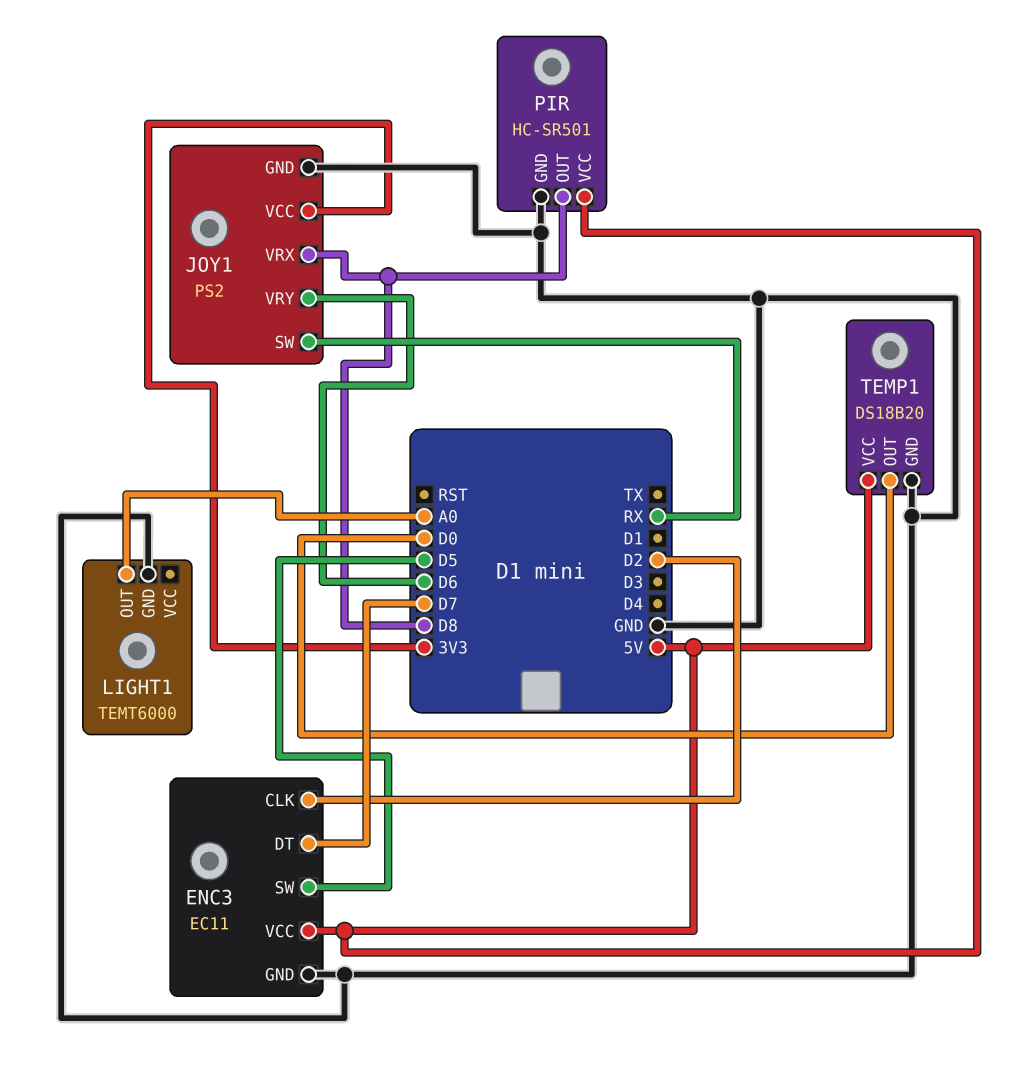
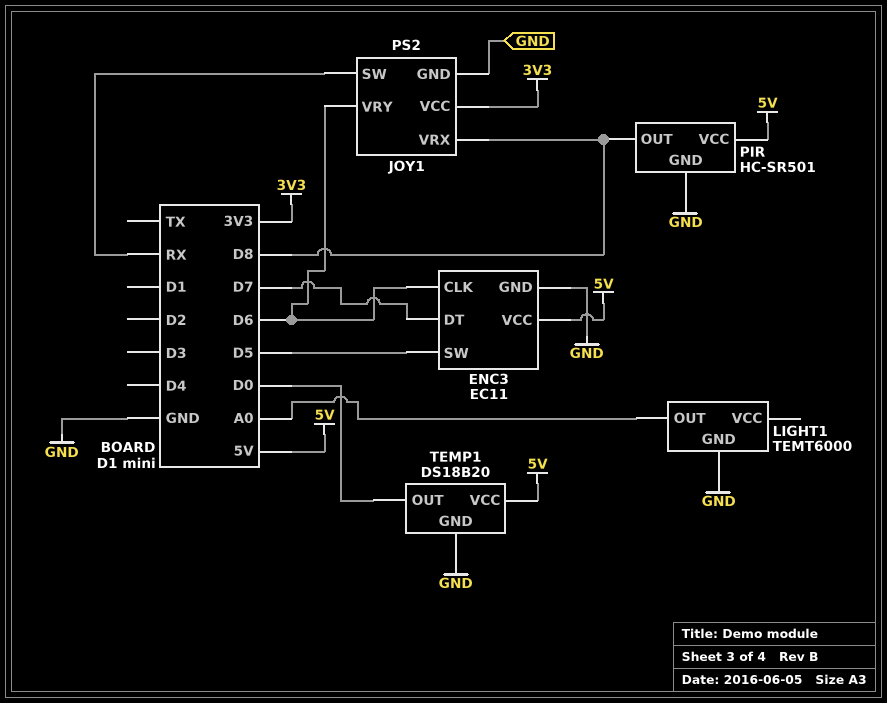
ENC3 pin CLK: D2 -> D6

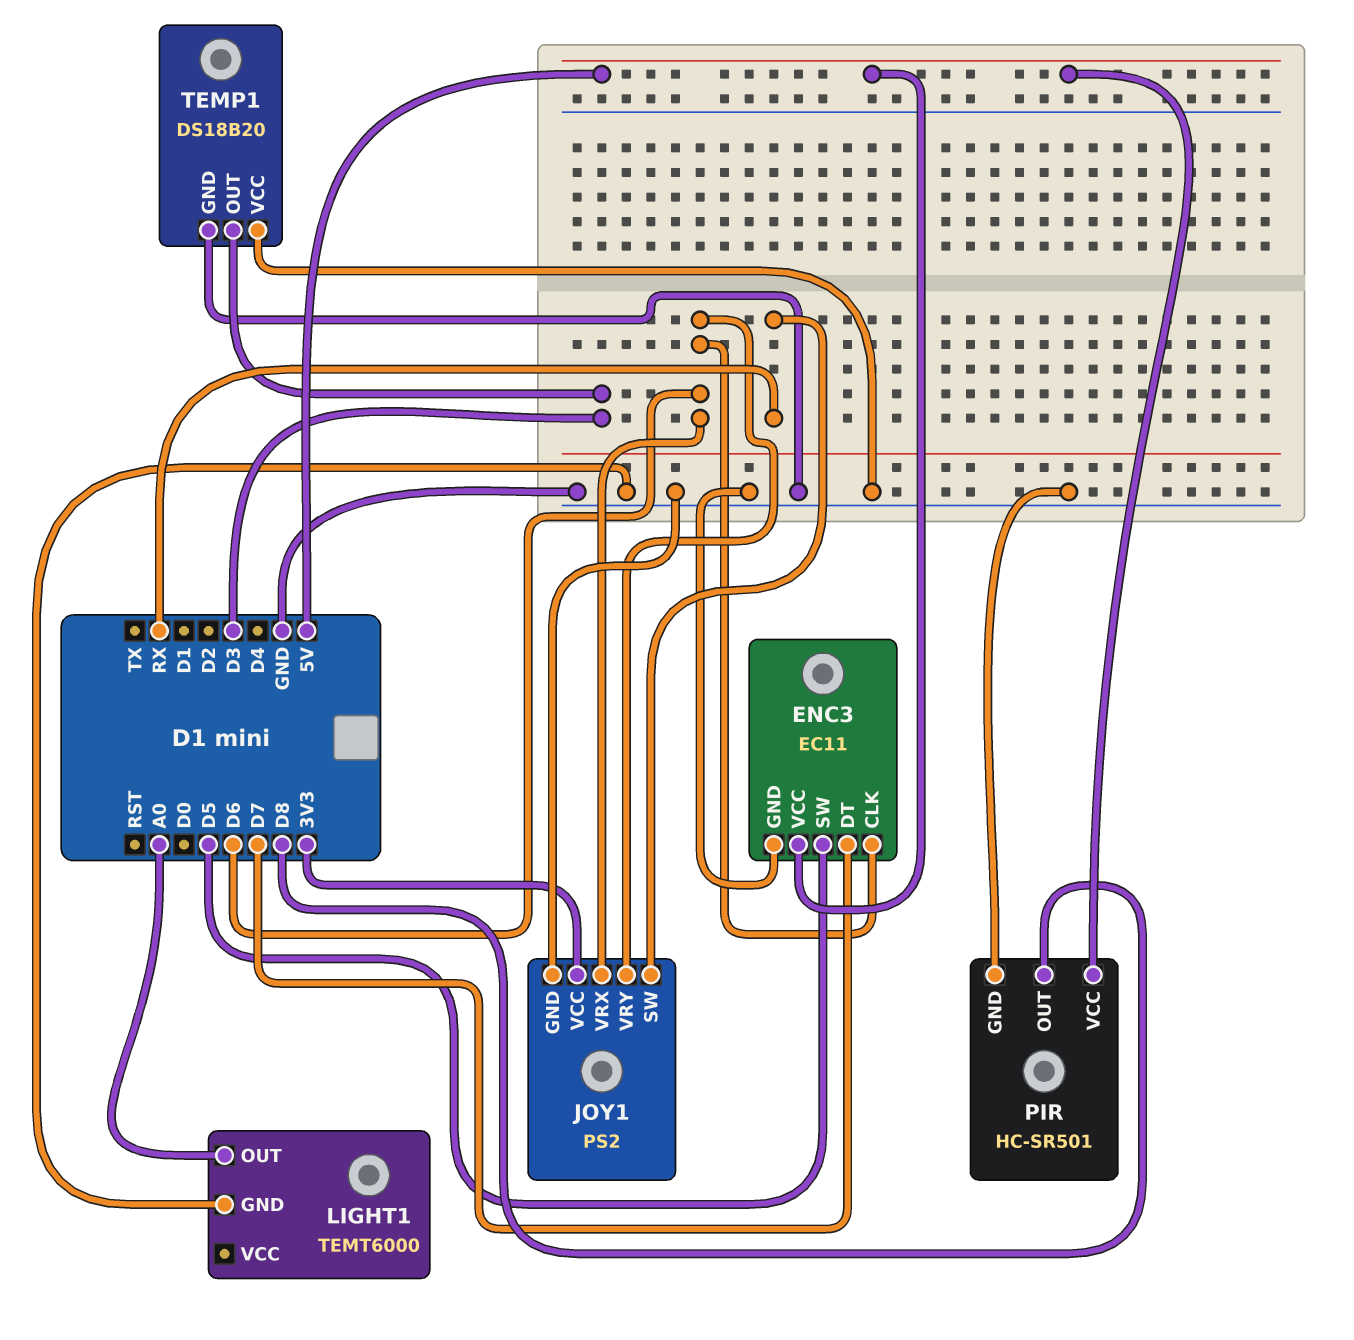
JOY1 pin VRX: D8 -> D6
TEMP1 pin OUT: D0 -> D3
TEMP1 pin VCC: 5V -> GND

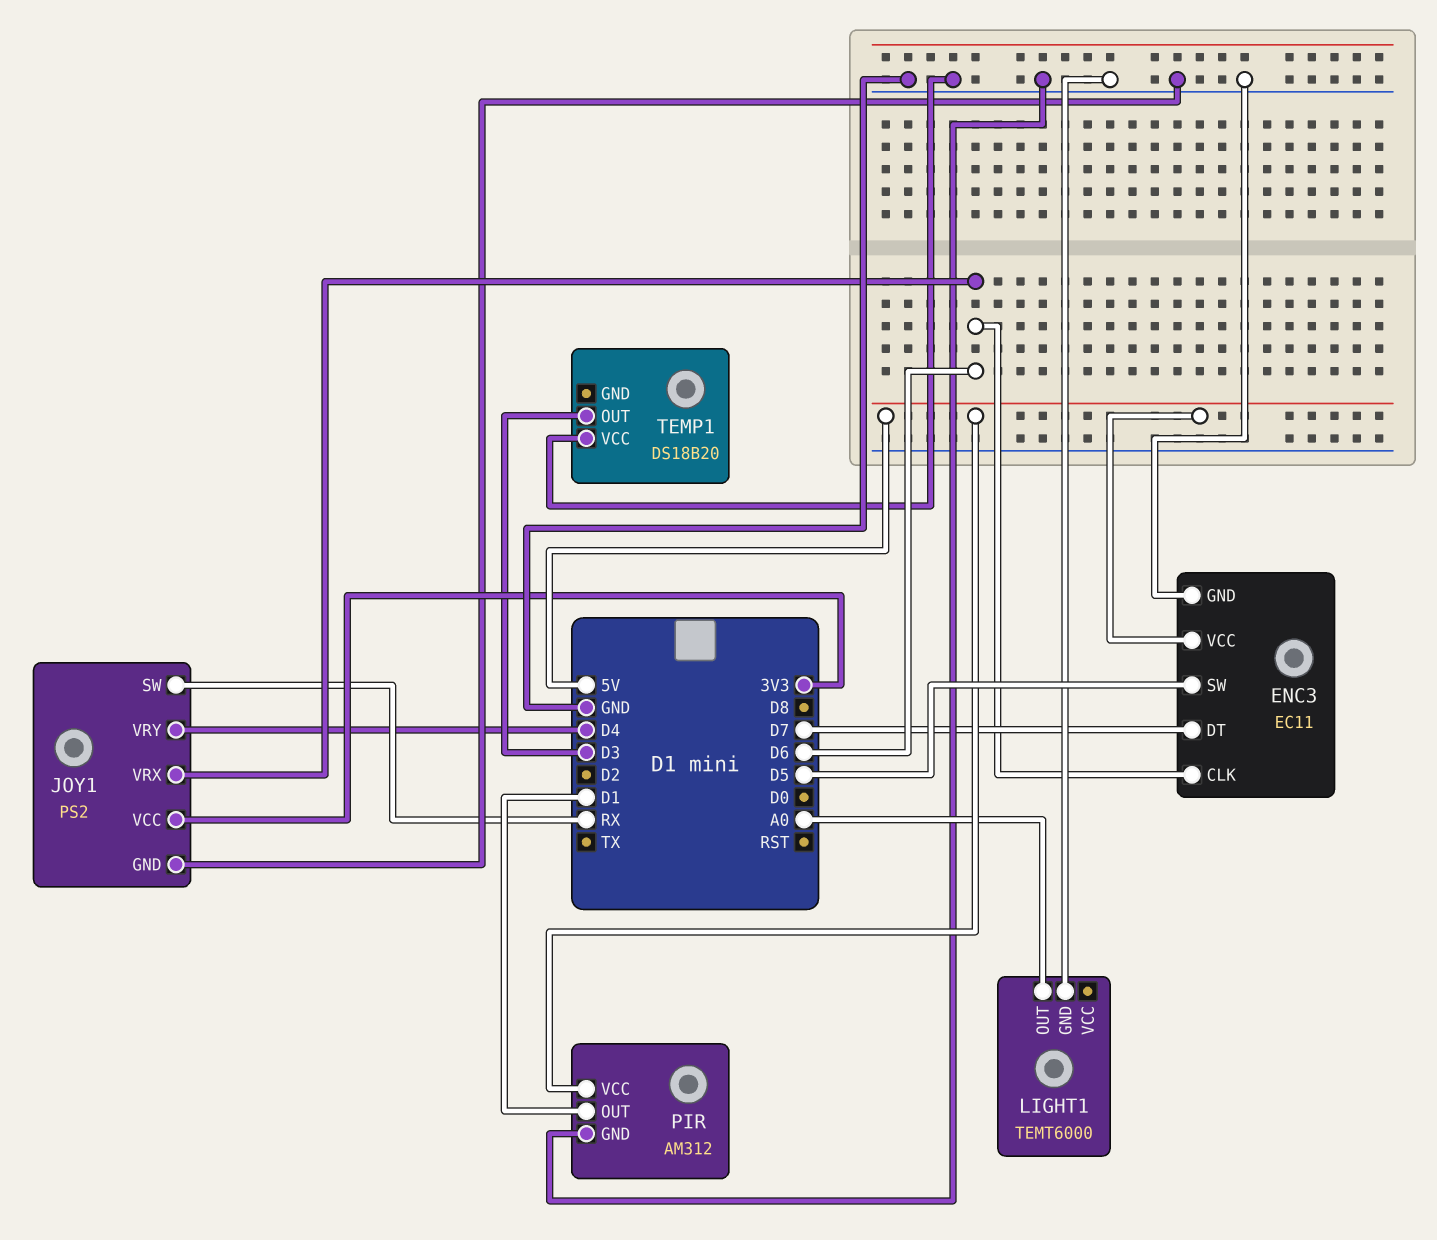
JOY1 pin VRY: D6 -> D4
PIR: HC-SR501 -> AM312
PIR pin OUT: D8 -> D1
TEMP1 pin GND: GND -> none

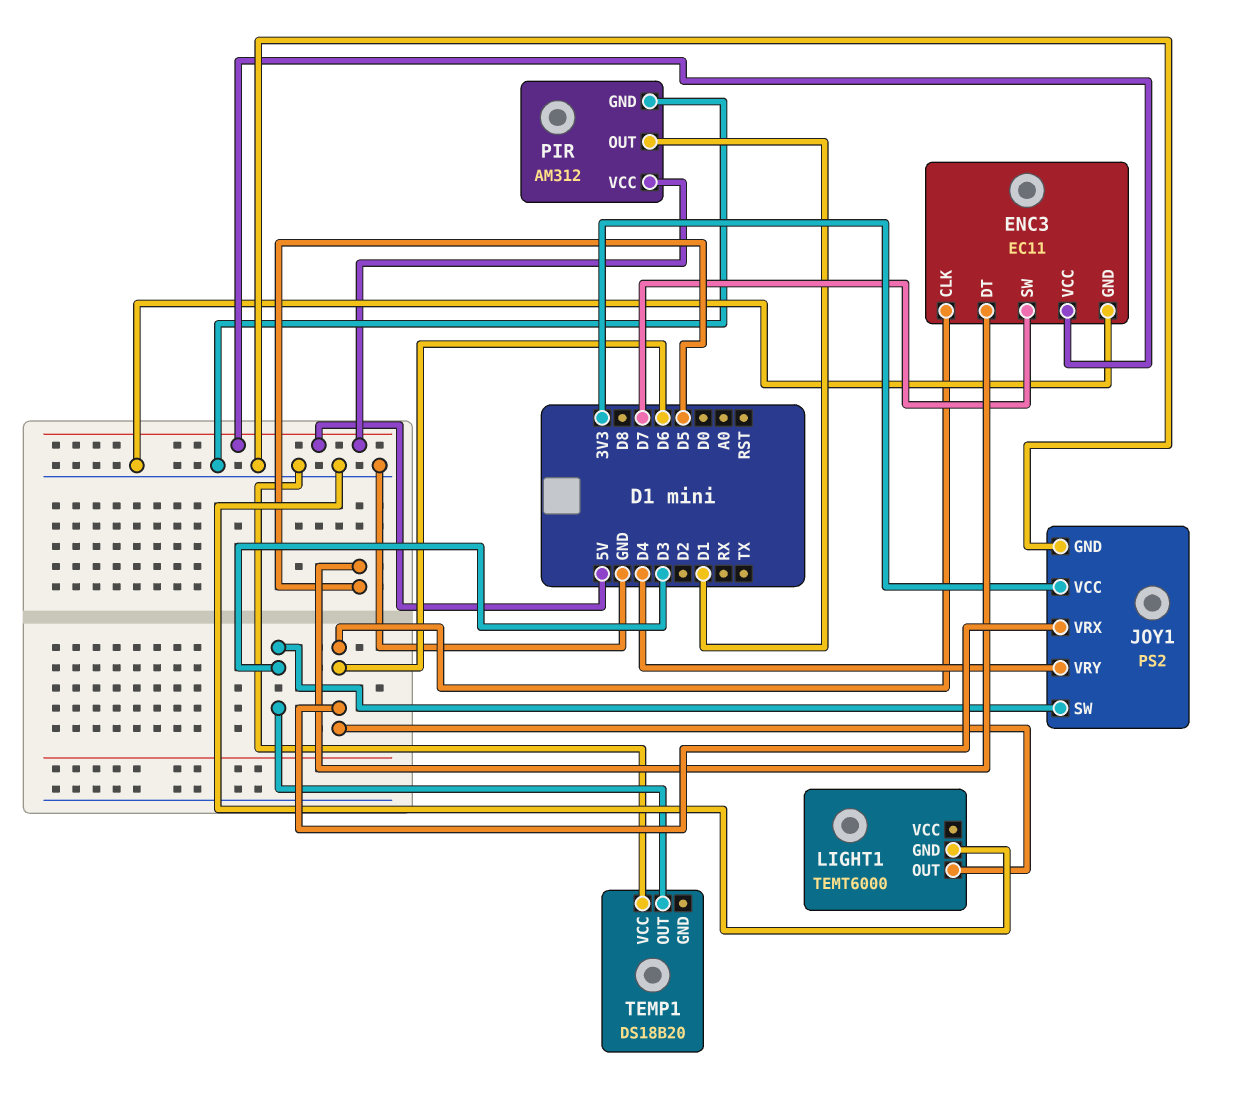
ENC3 pin DT: D7 -> D5
ENC3 pin SW: D5 -> D7
JOY1 pin SW: RX -> D3
LIGHT1 pin OUT: A0 -> D6

